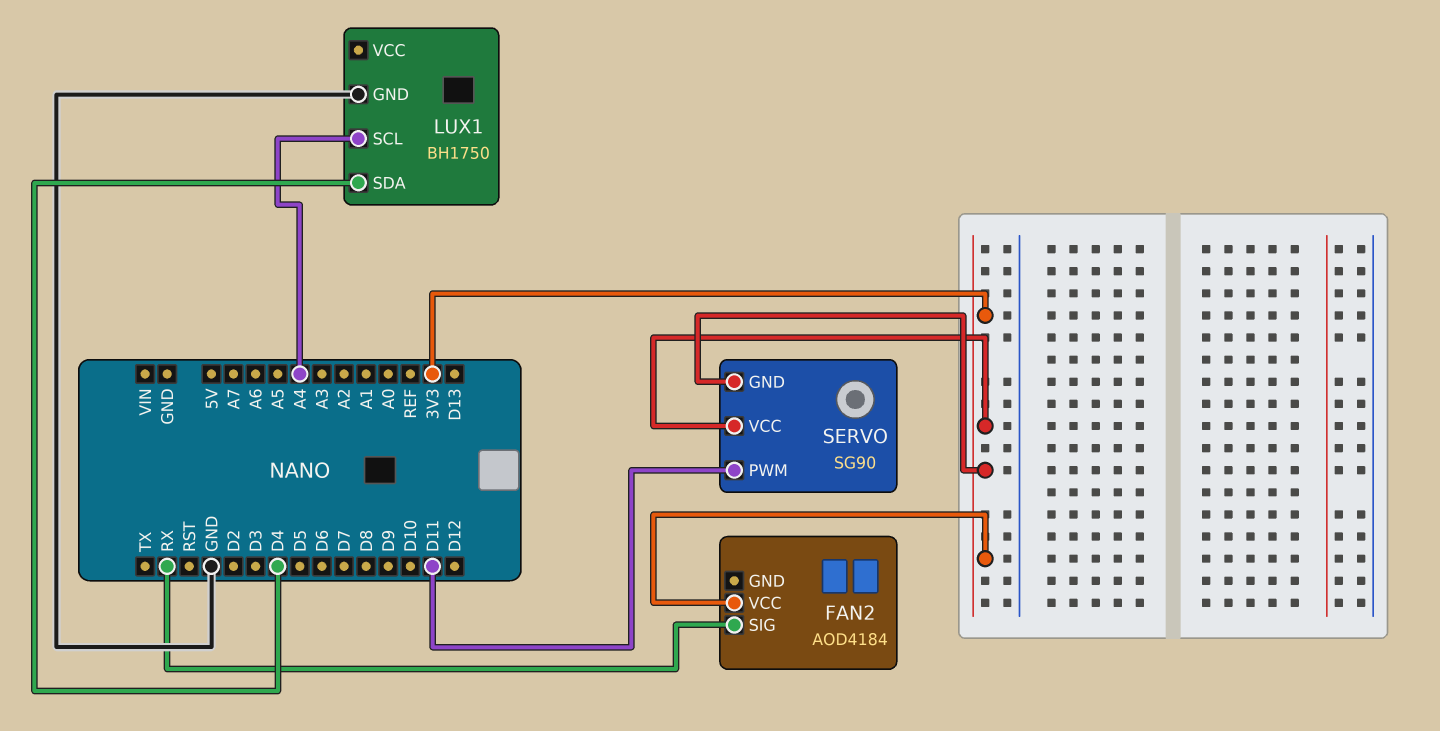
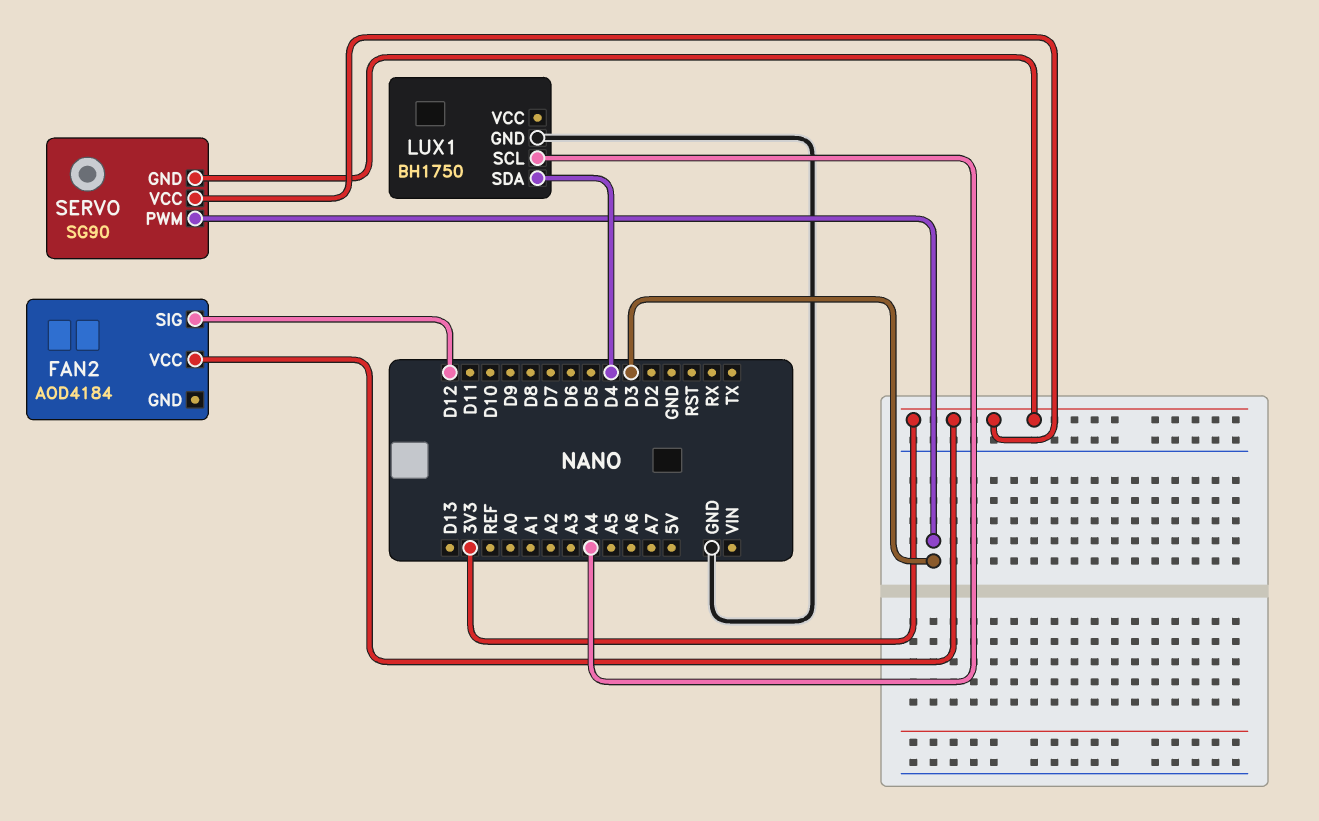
FAN2 pin SIG: RX -> D12
SERVO pin PWM: D11 -> D3

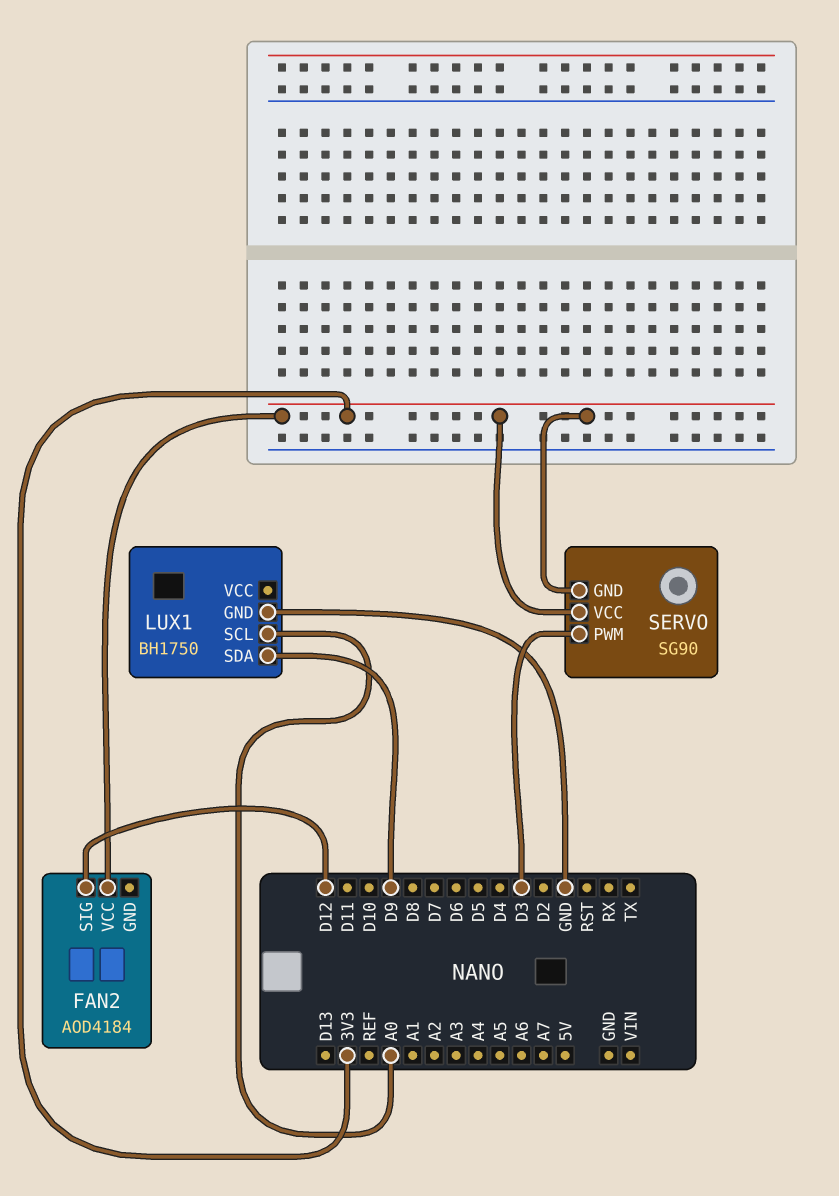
LUX1 pin SCL: A4 -> A0
LUX1 pin SDA: D4 -> D9

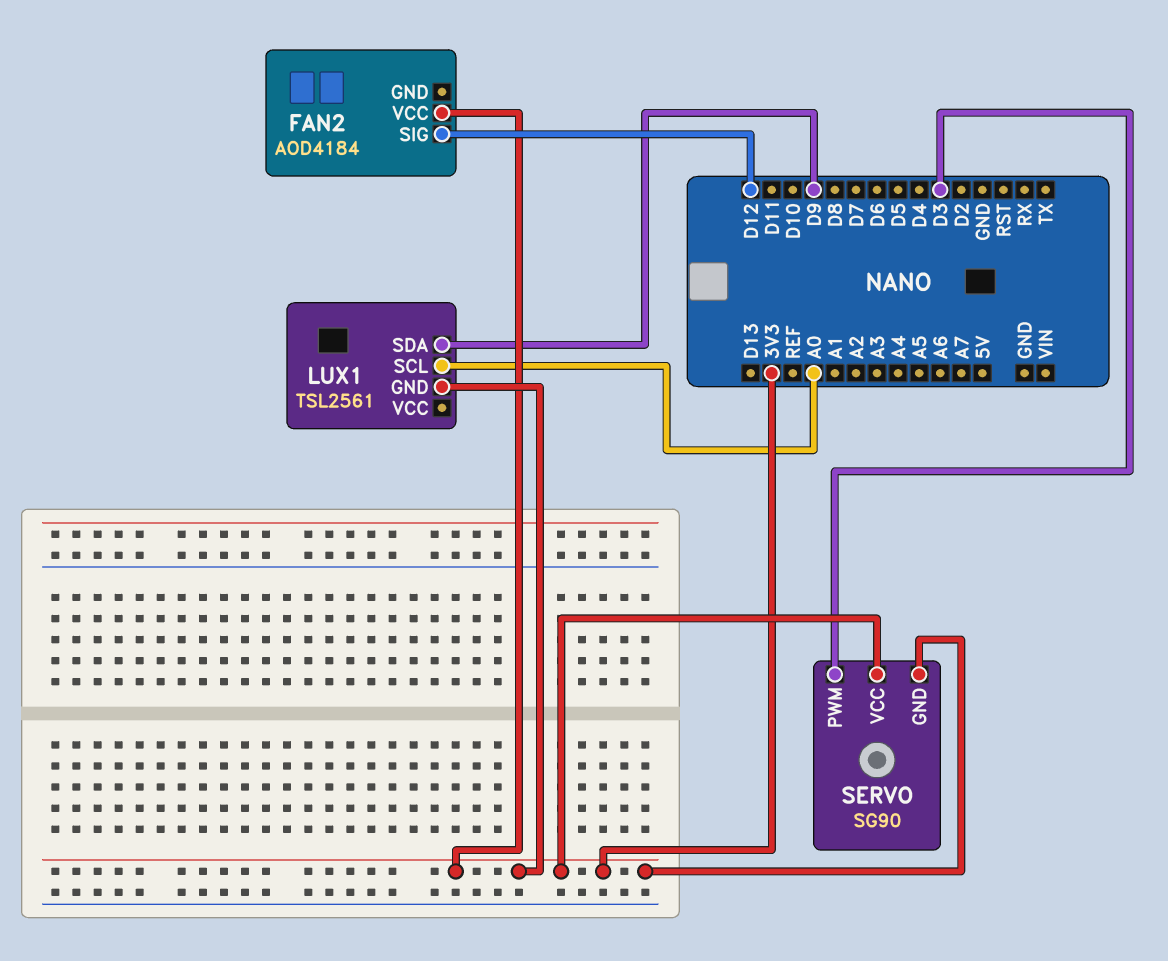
LUX1: BH1750 -> TSL2561
LUX1 pin GND: GND -> 3V3

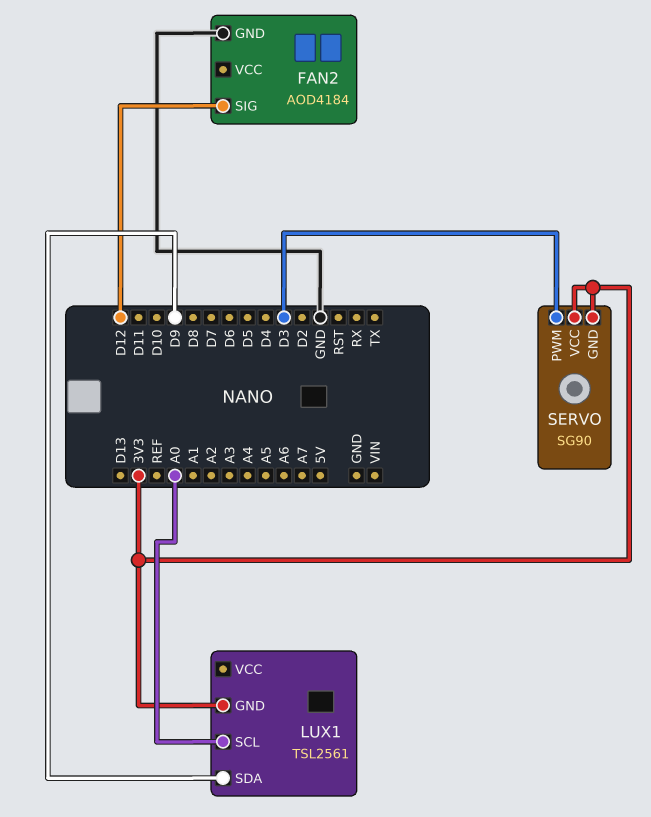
FAN2 pin GND: none -> GND
FAN2 pin VCC: 3V3 -> none

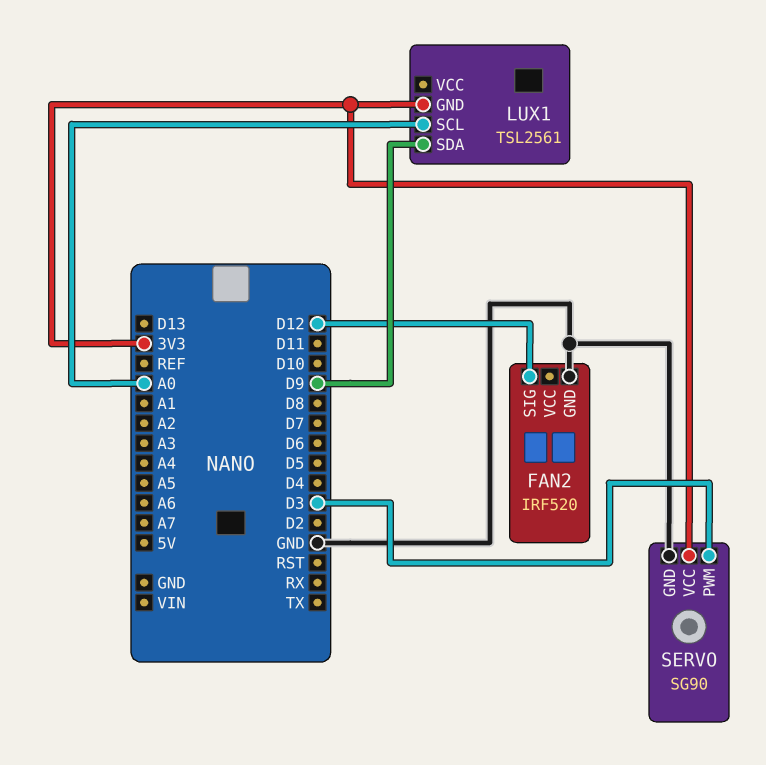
FAN2: AOD4184 -> IRF520
SERVO pin GND: 3V3 -> GND

